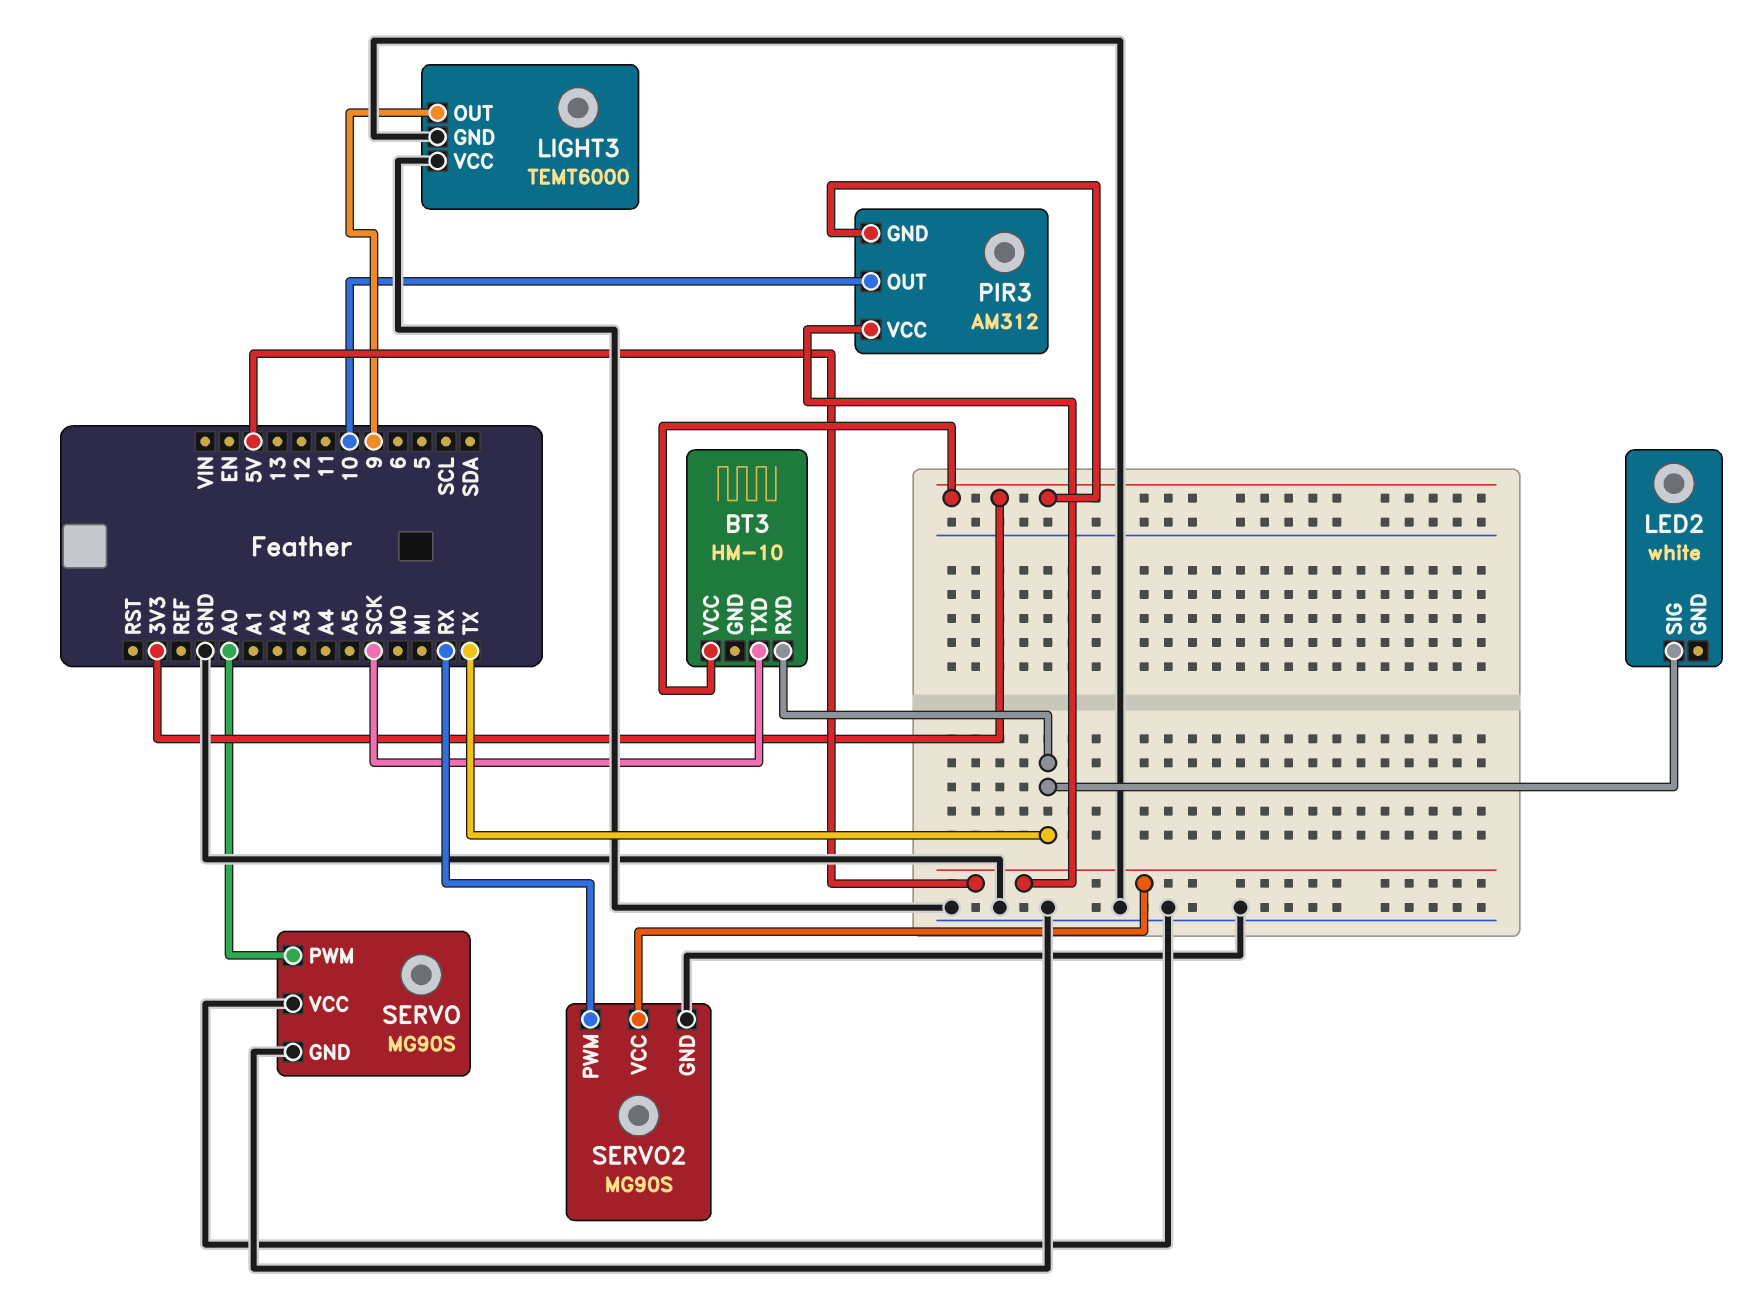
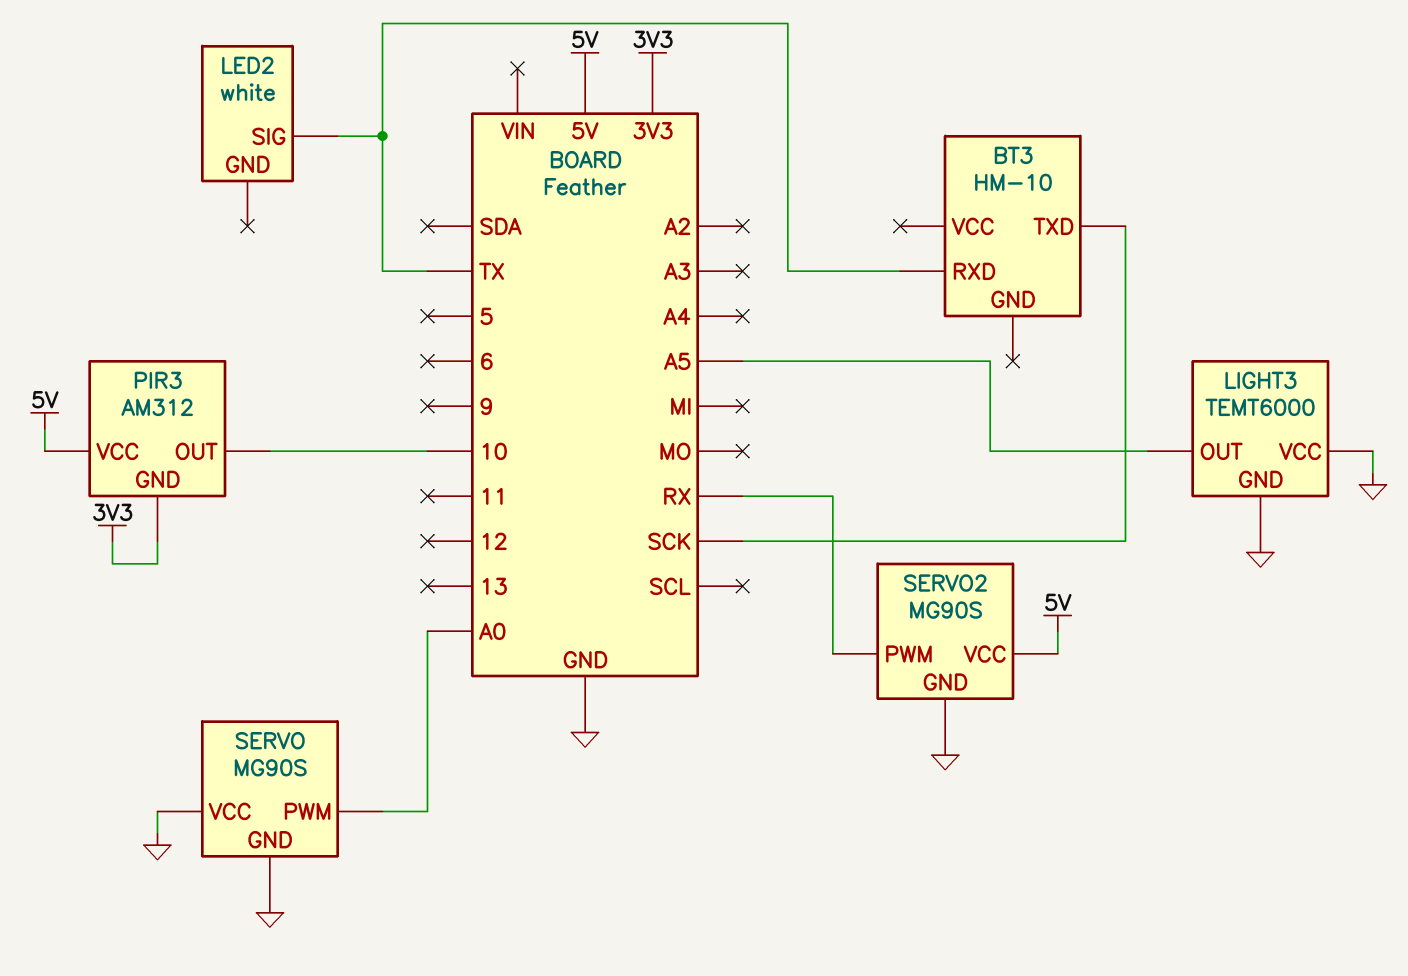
BT3 pin VCC: 3V3 -> none
LIGHT3 pin OUT: 9 -> A5

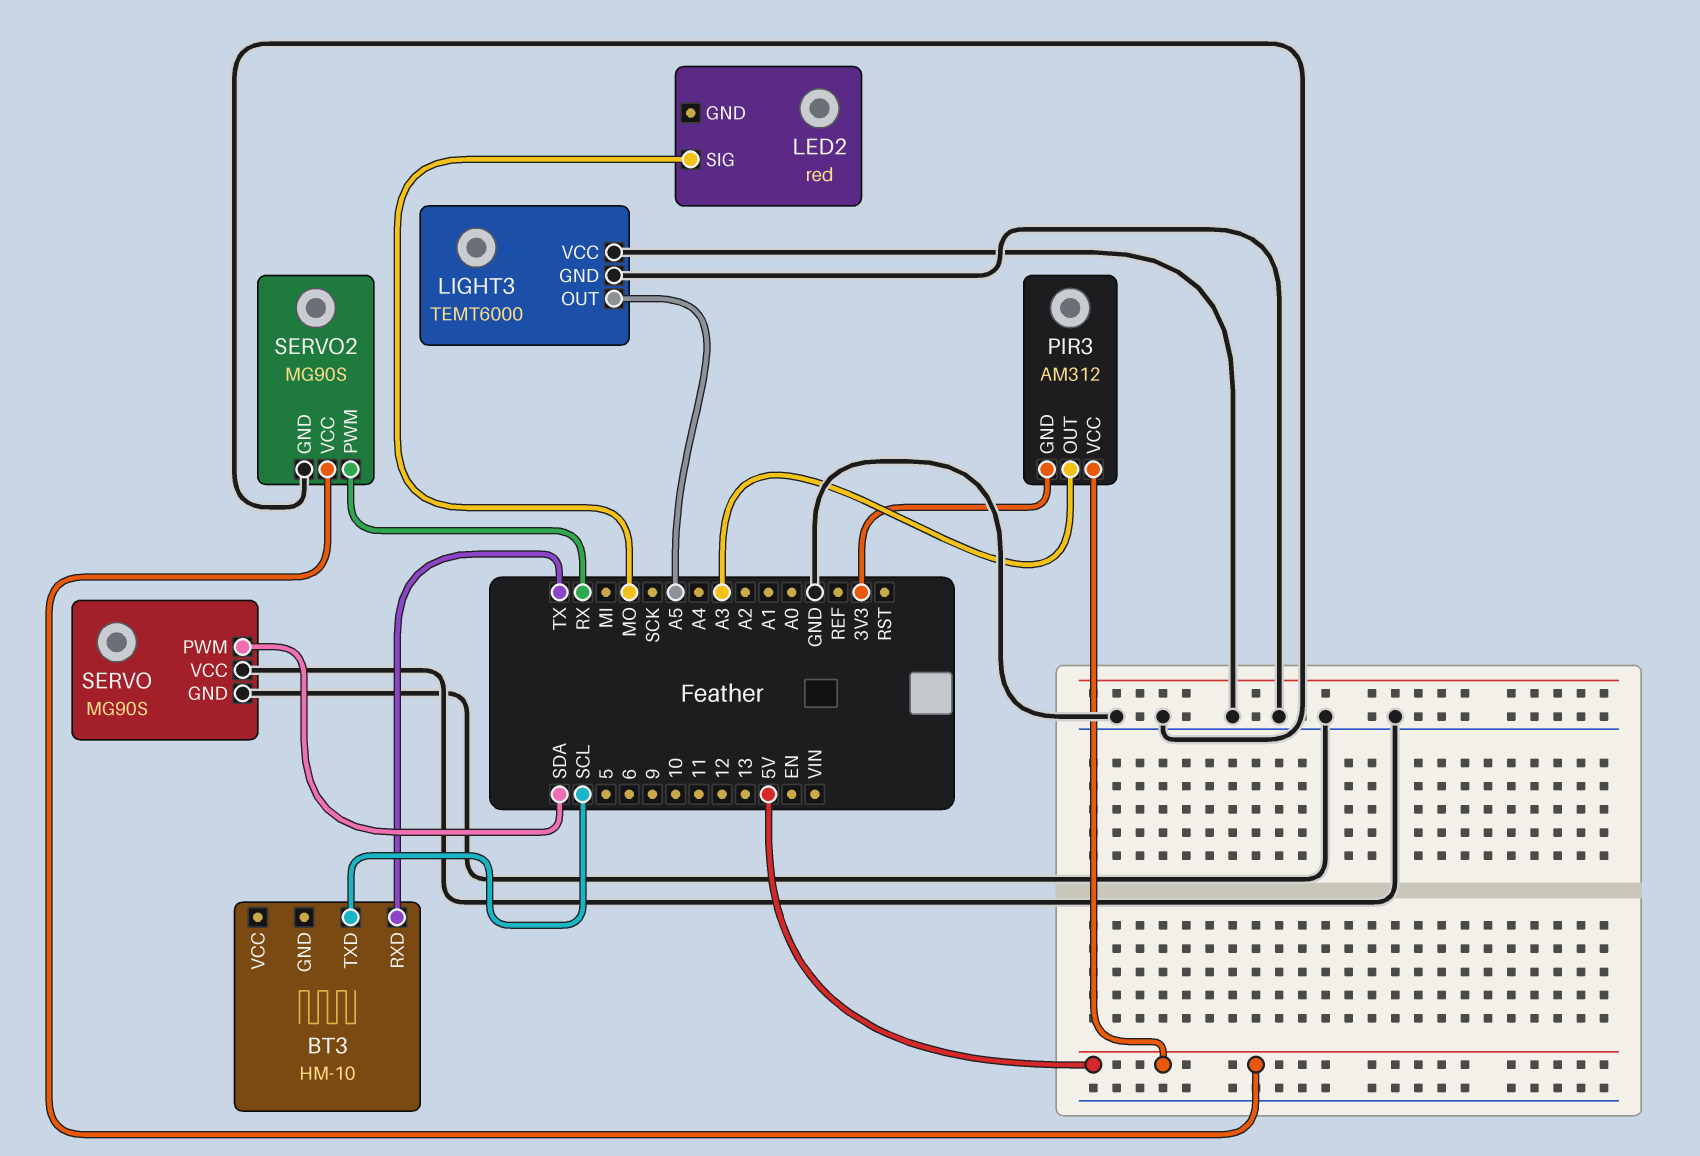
BT3 pin TXD: SCK -> SCL
LED2: white -> red
LED2 pin SIG: TX -> MO
PIR3 pin OUT: 10 -> A3
SERVO pin PWM: A0 -> SDA

